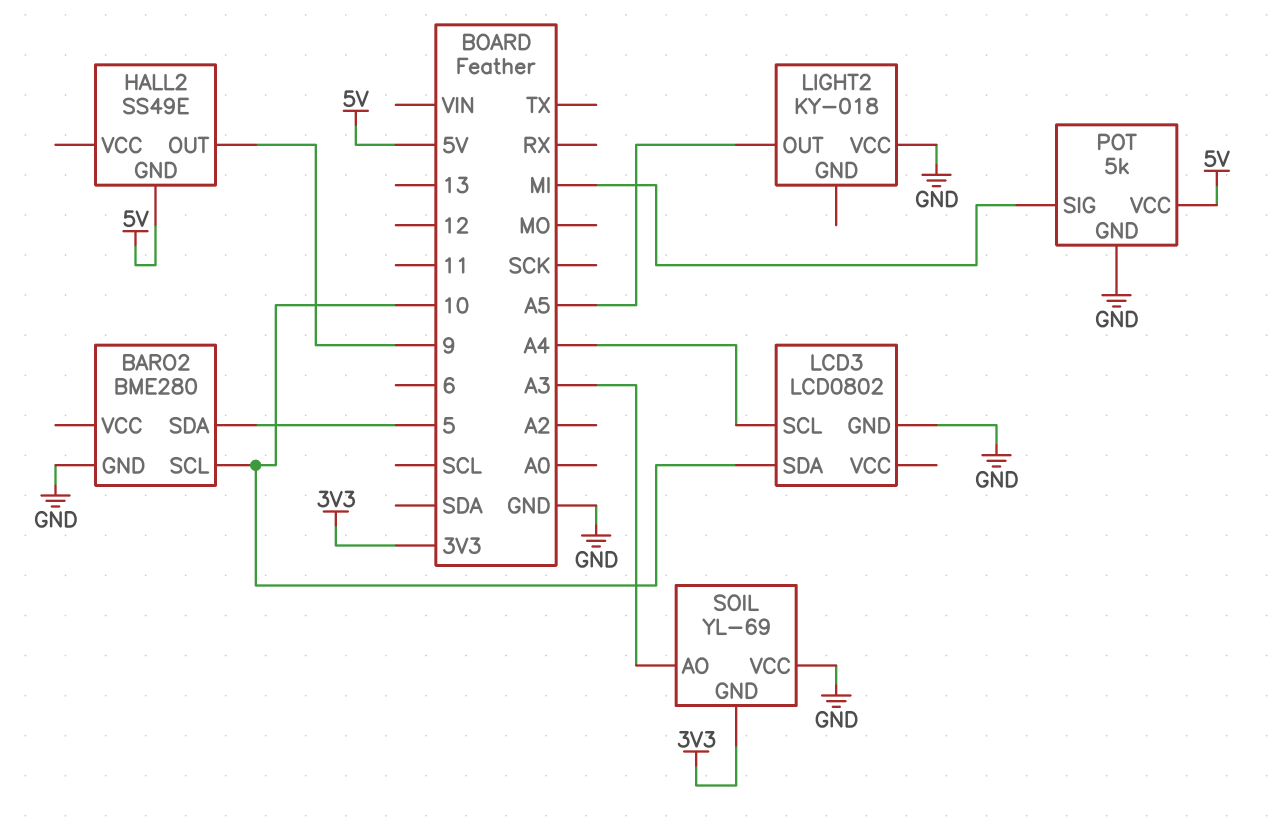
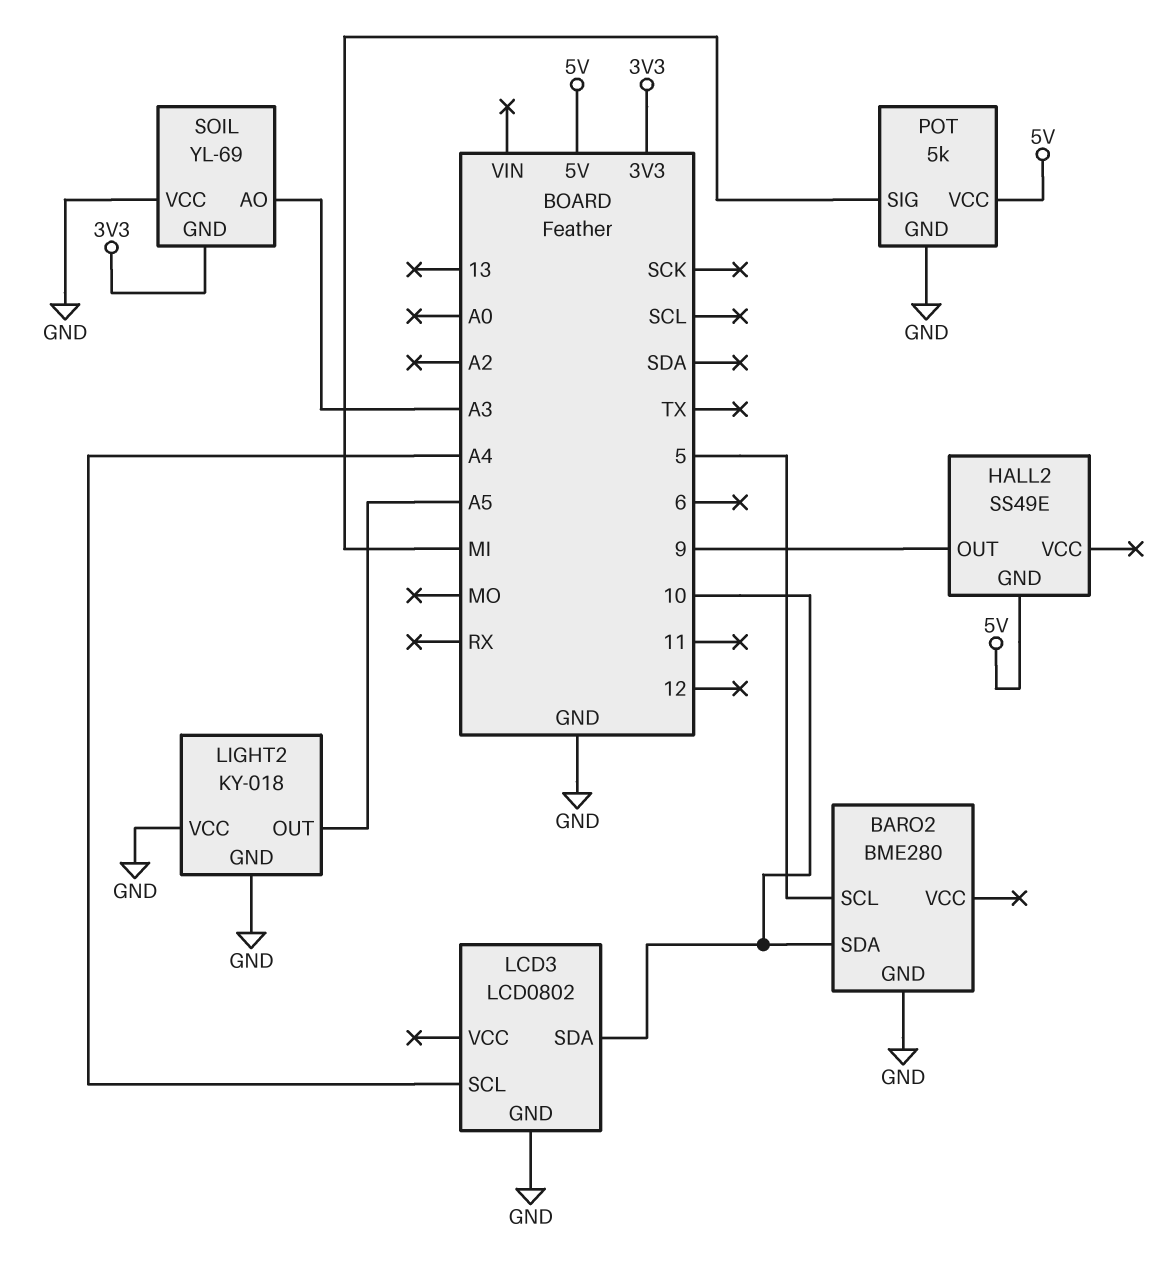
BARO2 pin SCL: 10 -> 5
BARO2 pin SDA: 5 -> 10
LIGHT2 pin GND: none -> GND

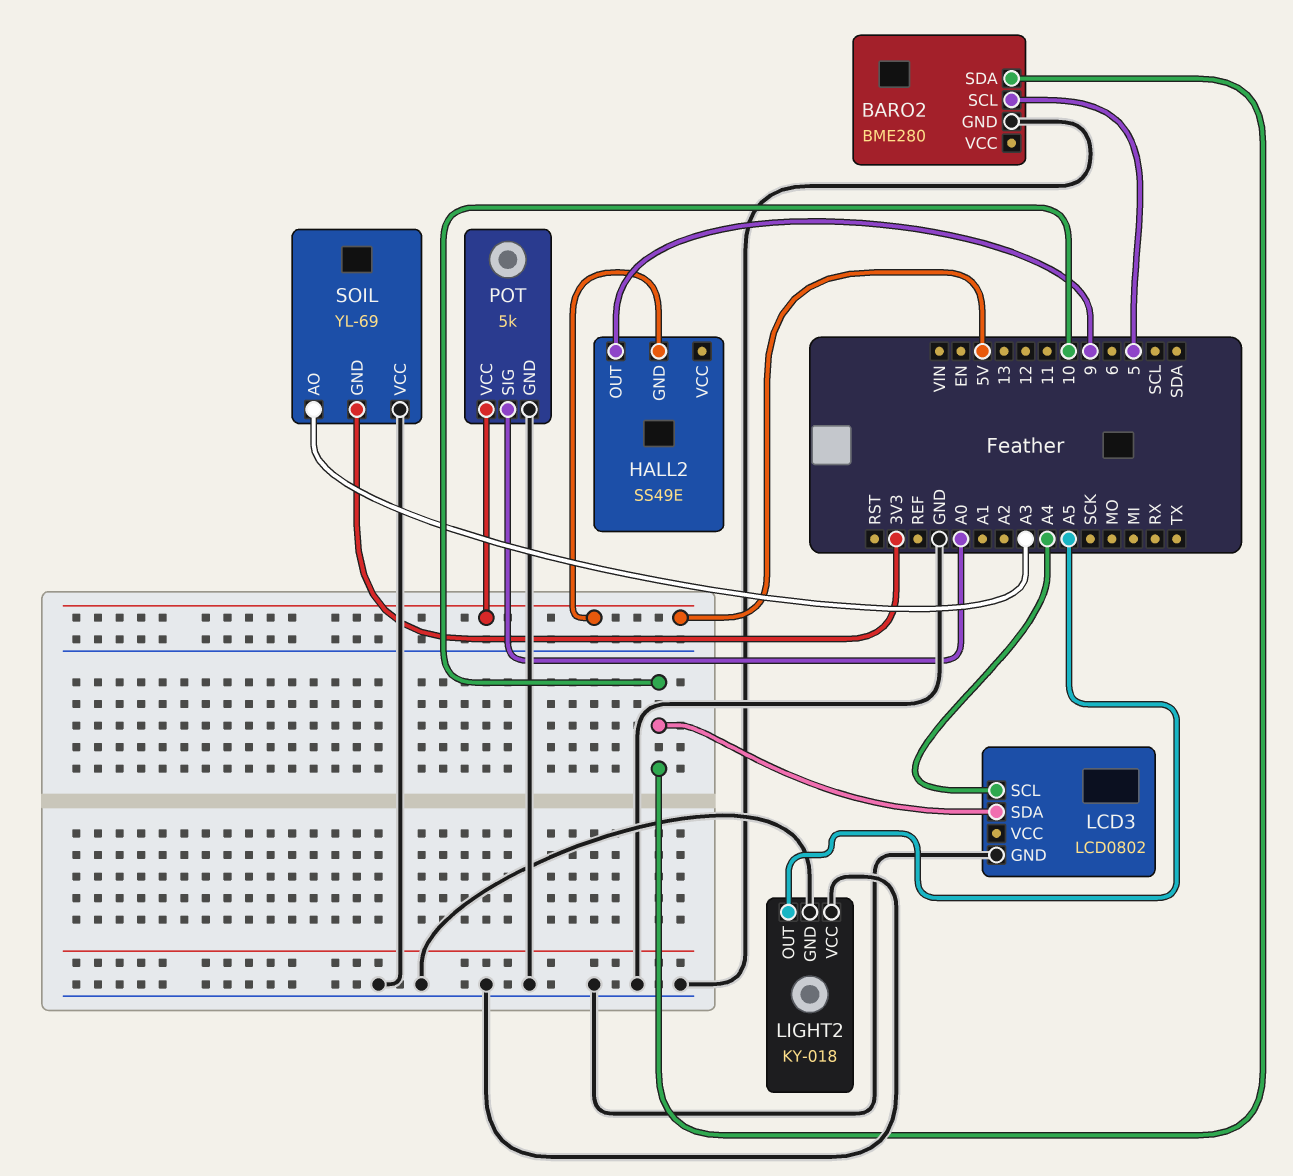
POT pin SIG: MI -> A0

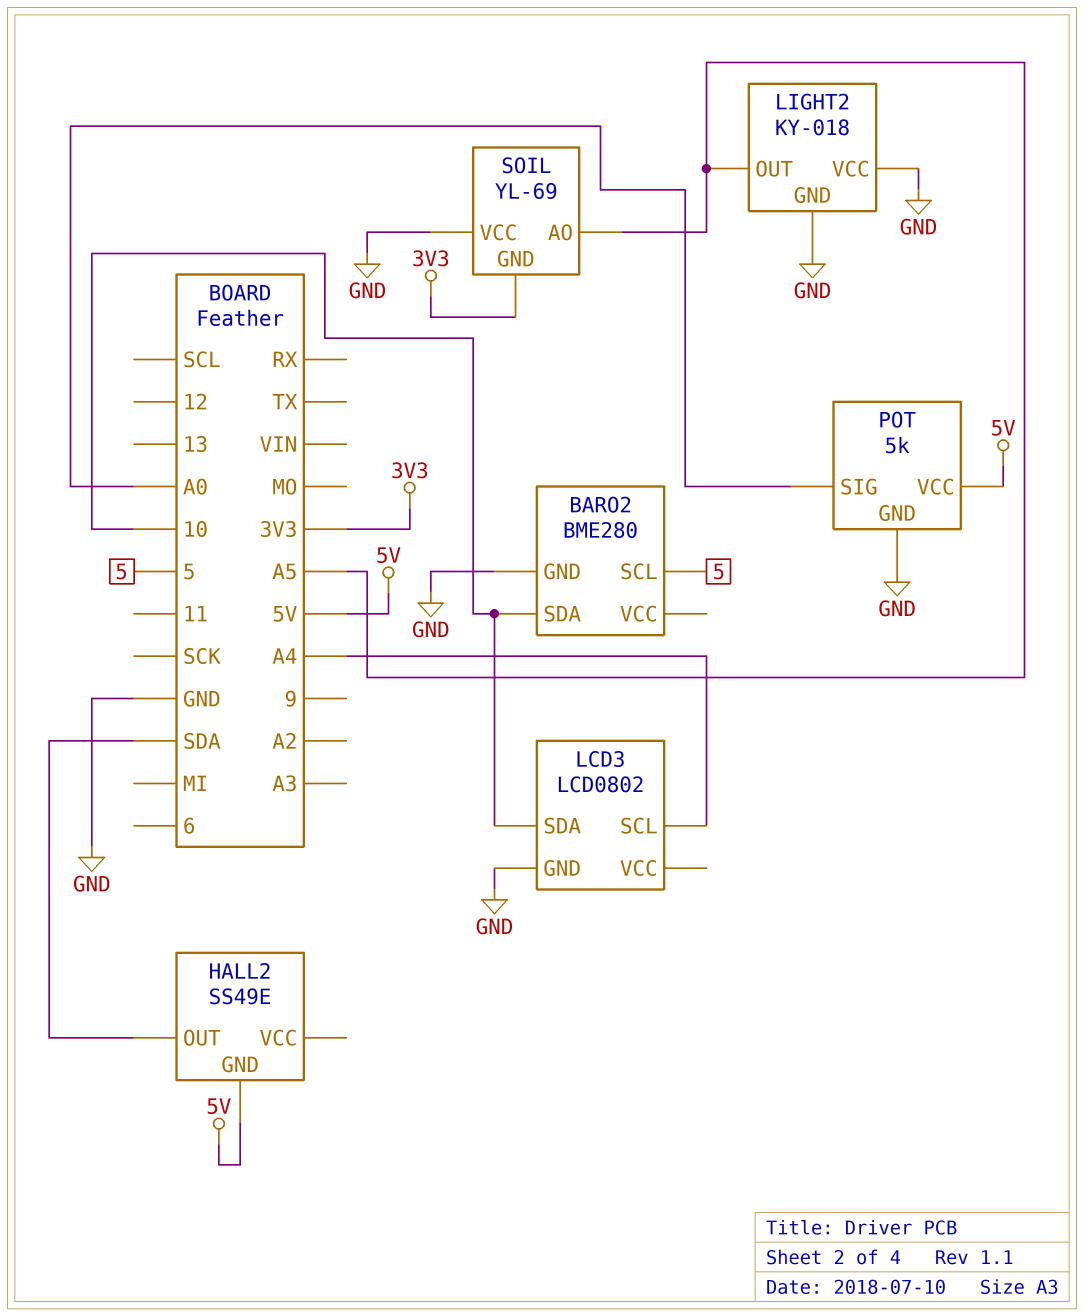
HALL2 pin OUT: 9 -> SDA
SOIL pin AO: A3 -> A5

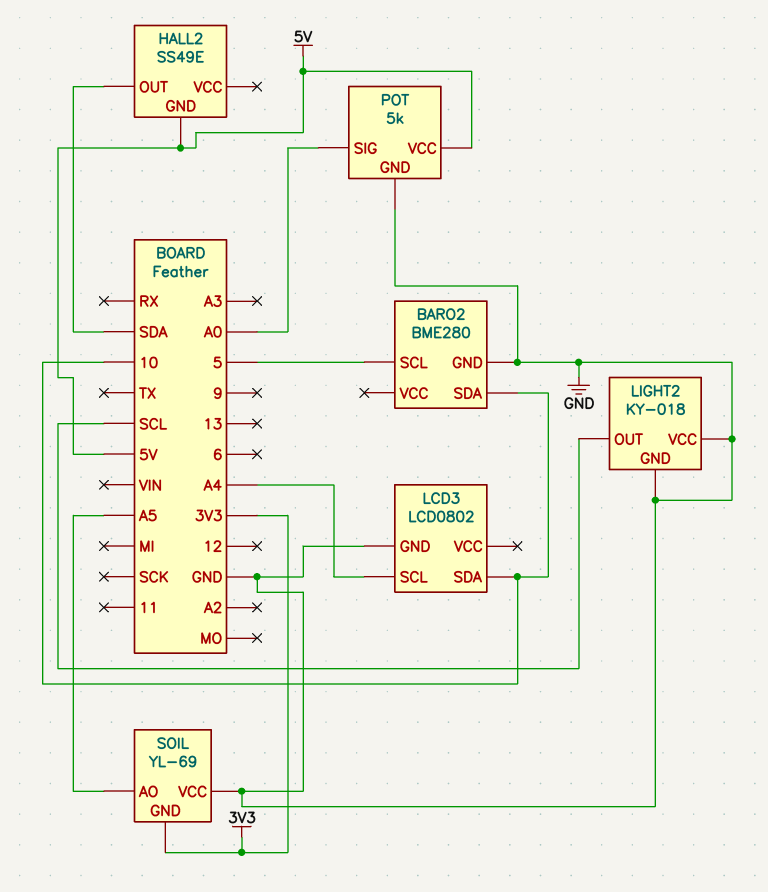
LIGHT2 pin OUT: A5 -> SCL

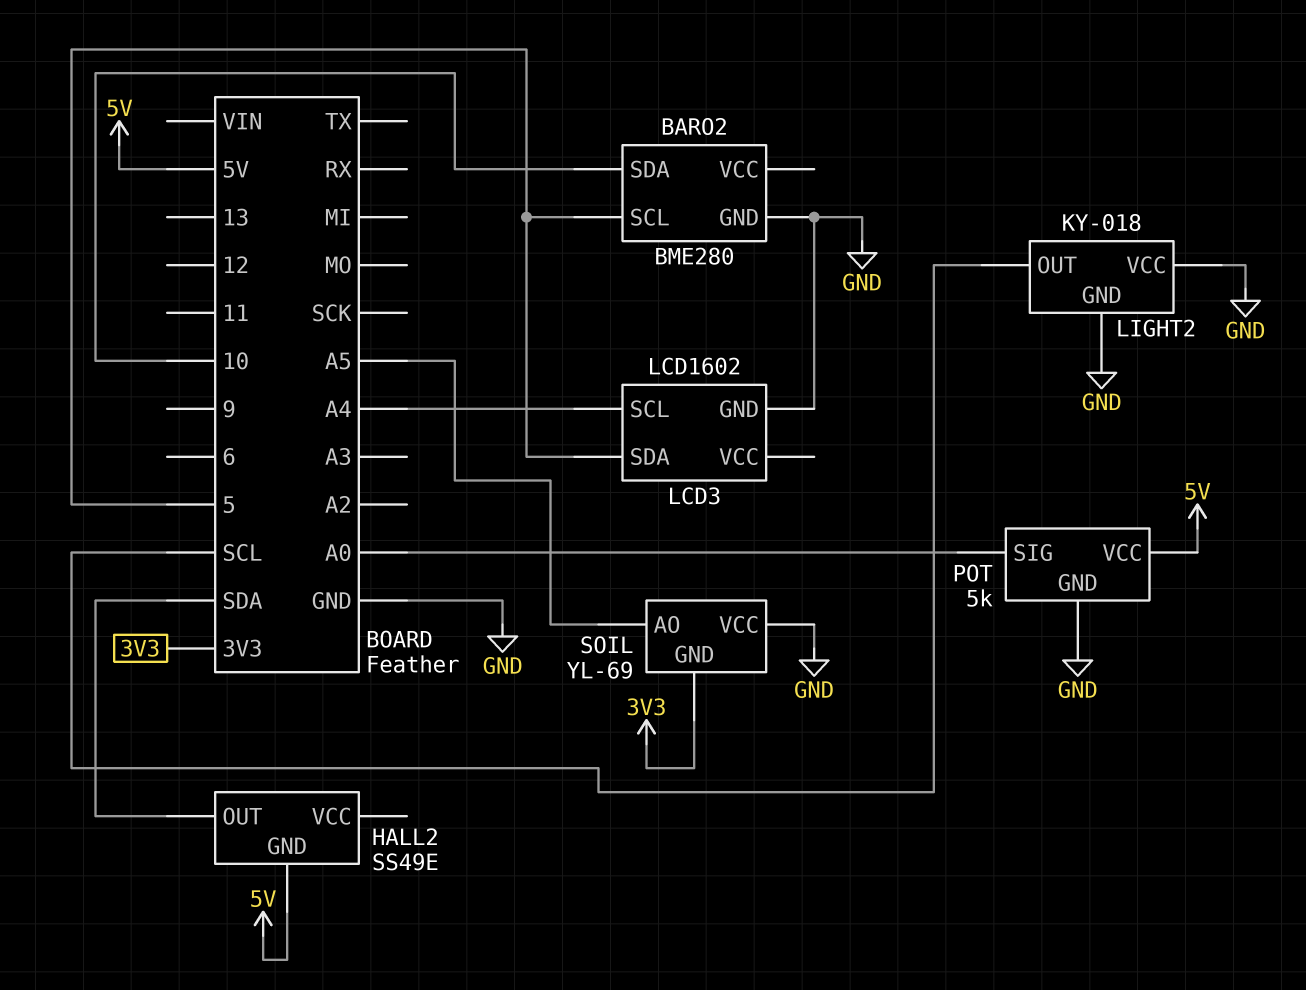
LCD3: LCD0802 -> LCD1602
LCD3 pin SDA: 10 -> 5

